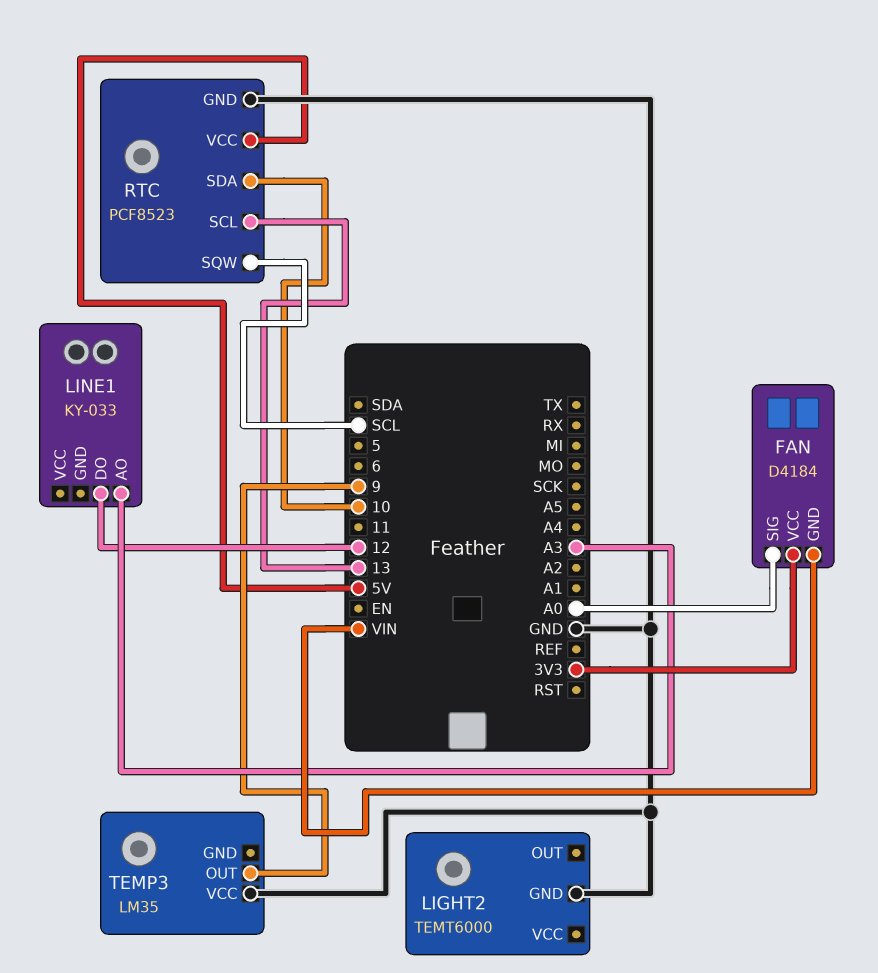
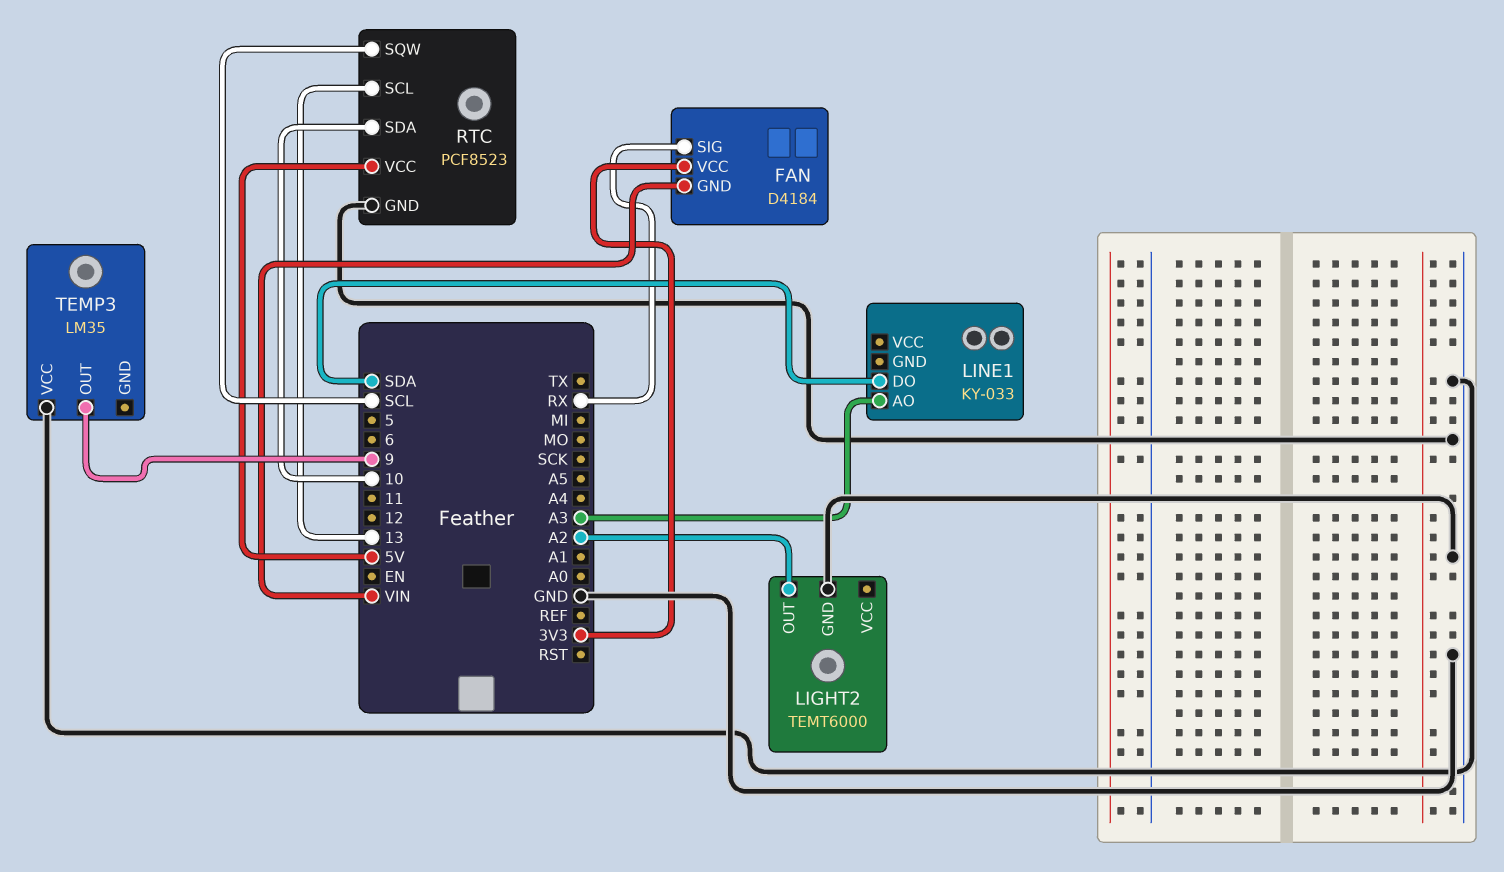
FAN pin SIG: A0 -> RX
LIGHT2 pin OUT: none -> A2
LINE1 pin DO: 12 -> SDA

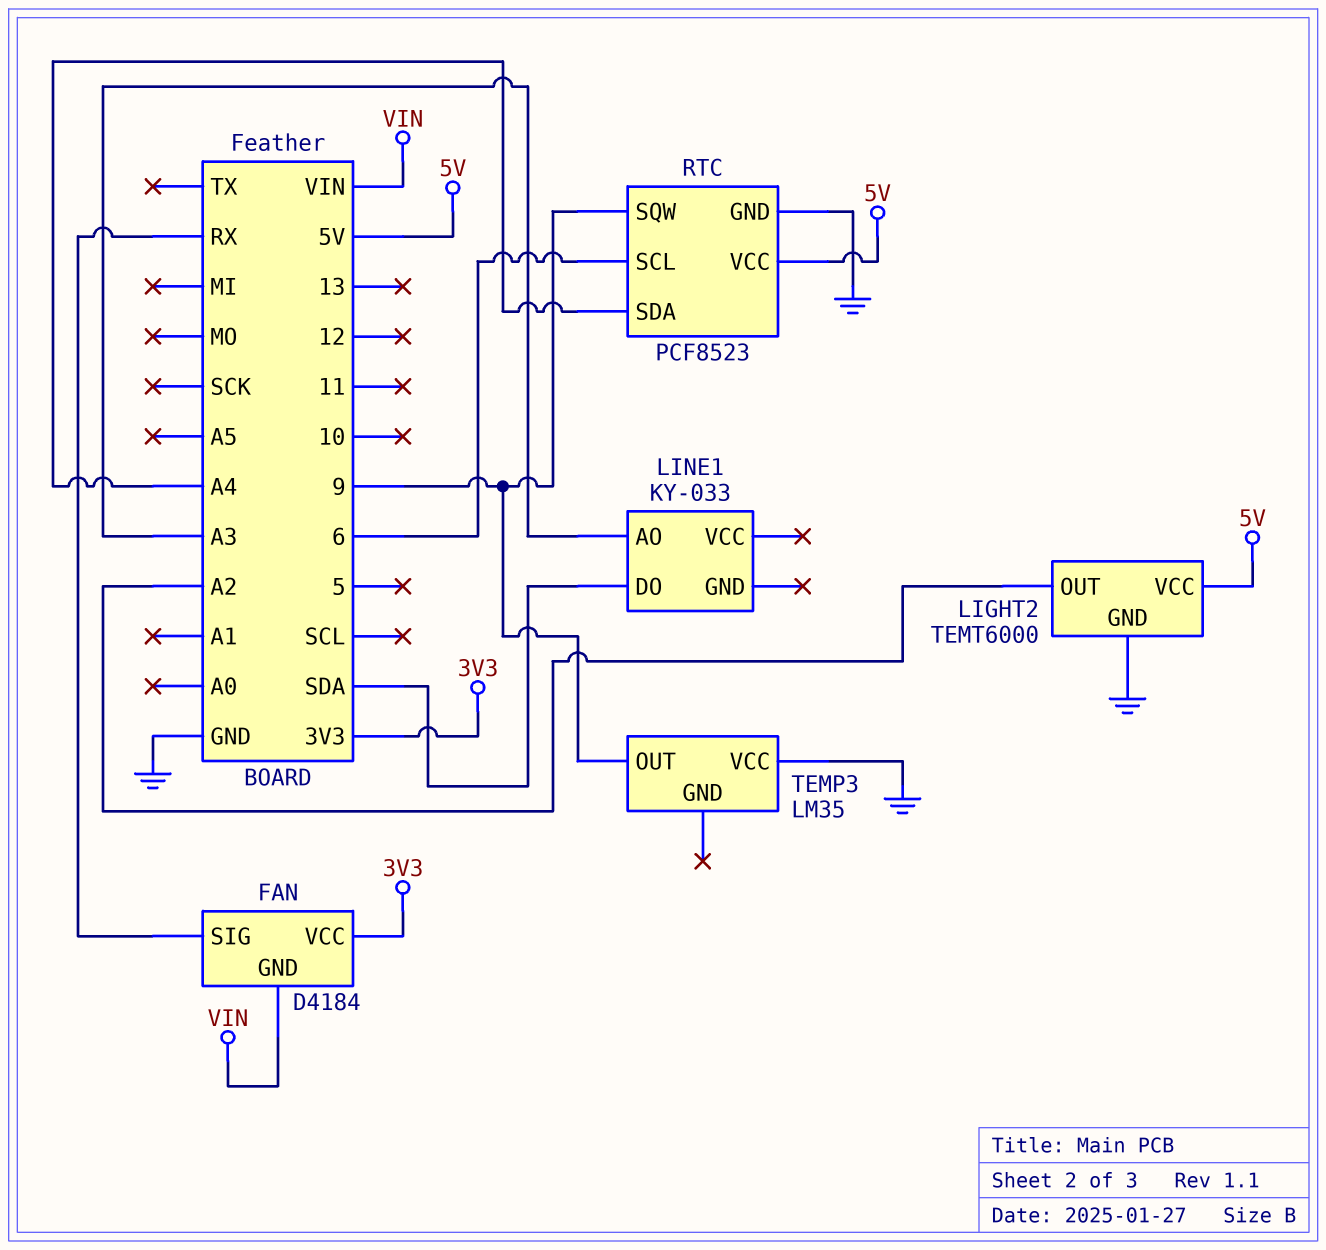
LIGHT2 pin VCC: none -> 5V
RTC pin SCL: 13 -> 6
RTC pin SDA: 10 -> A4
RTC pin SQW: SCL -> 9

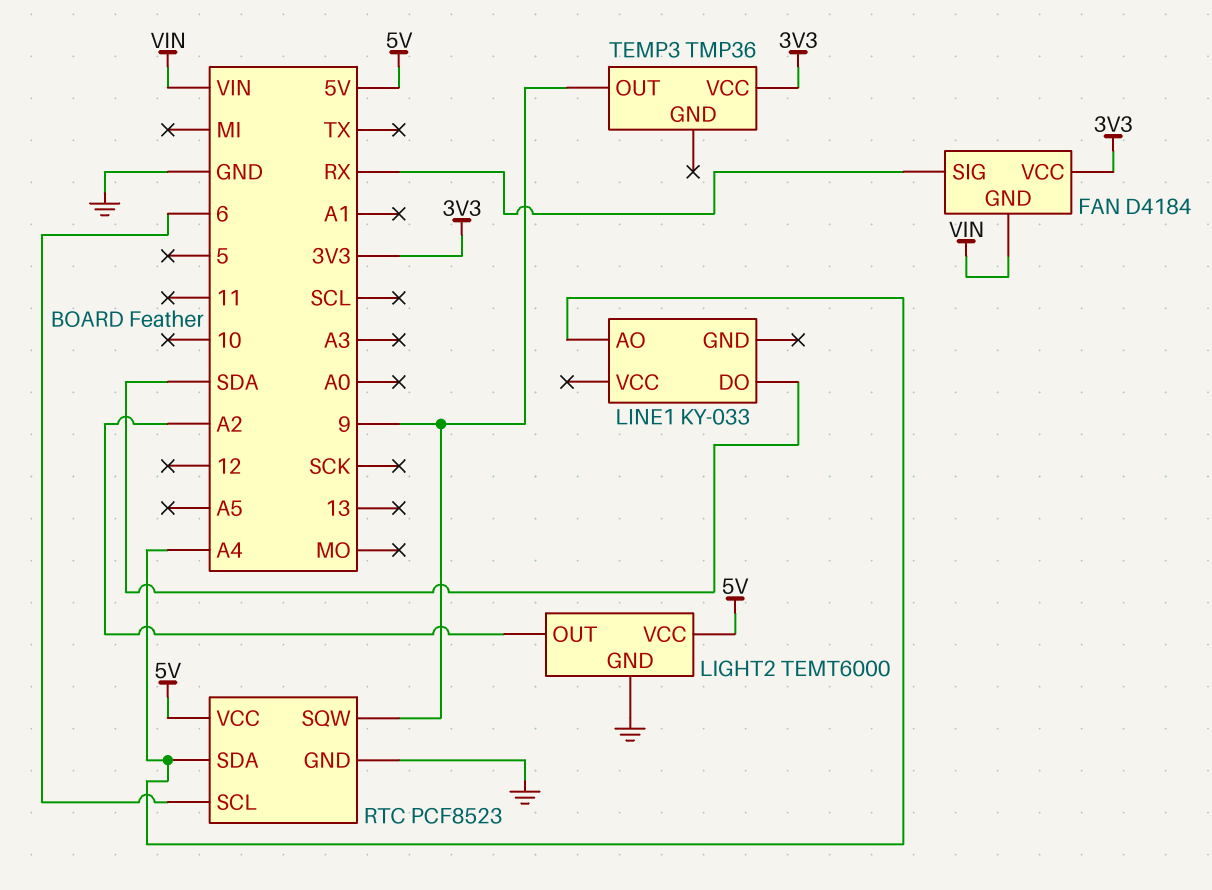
LINE1 pin AO: A3 -> A4
TEMP3: LM35 -> TMP36
TEMP3 pin VCC: GND -> 3V3

